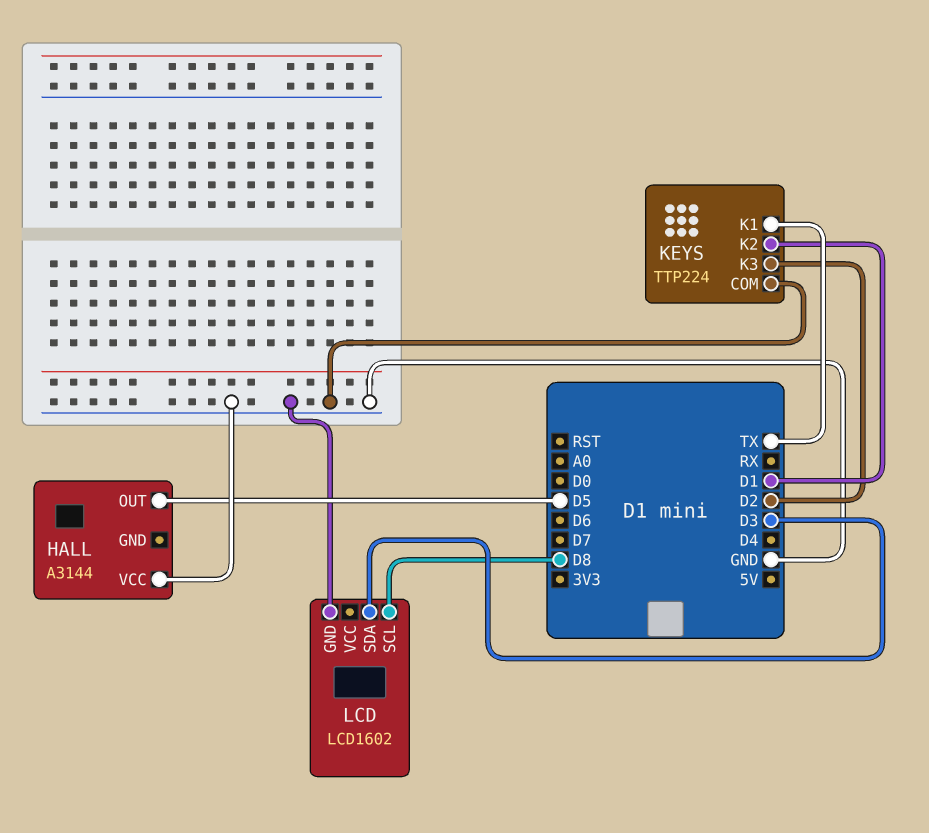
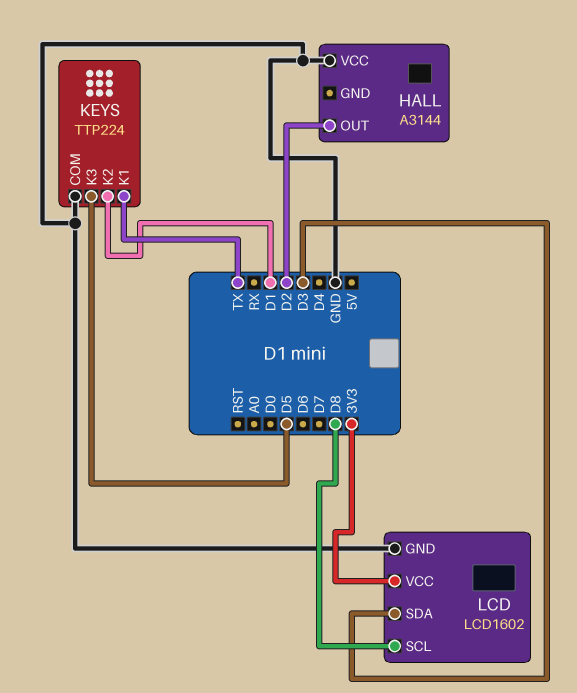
HALL pin OUT: D5 -> D2
KEYS pin K3: D2 -> D5
LCD pin VCC: none -> 3V3

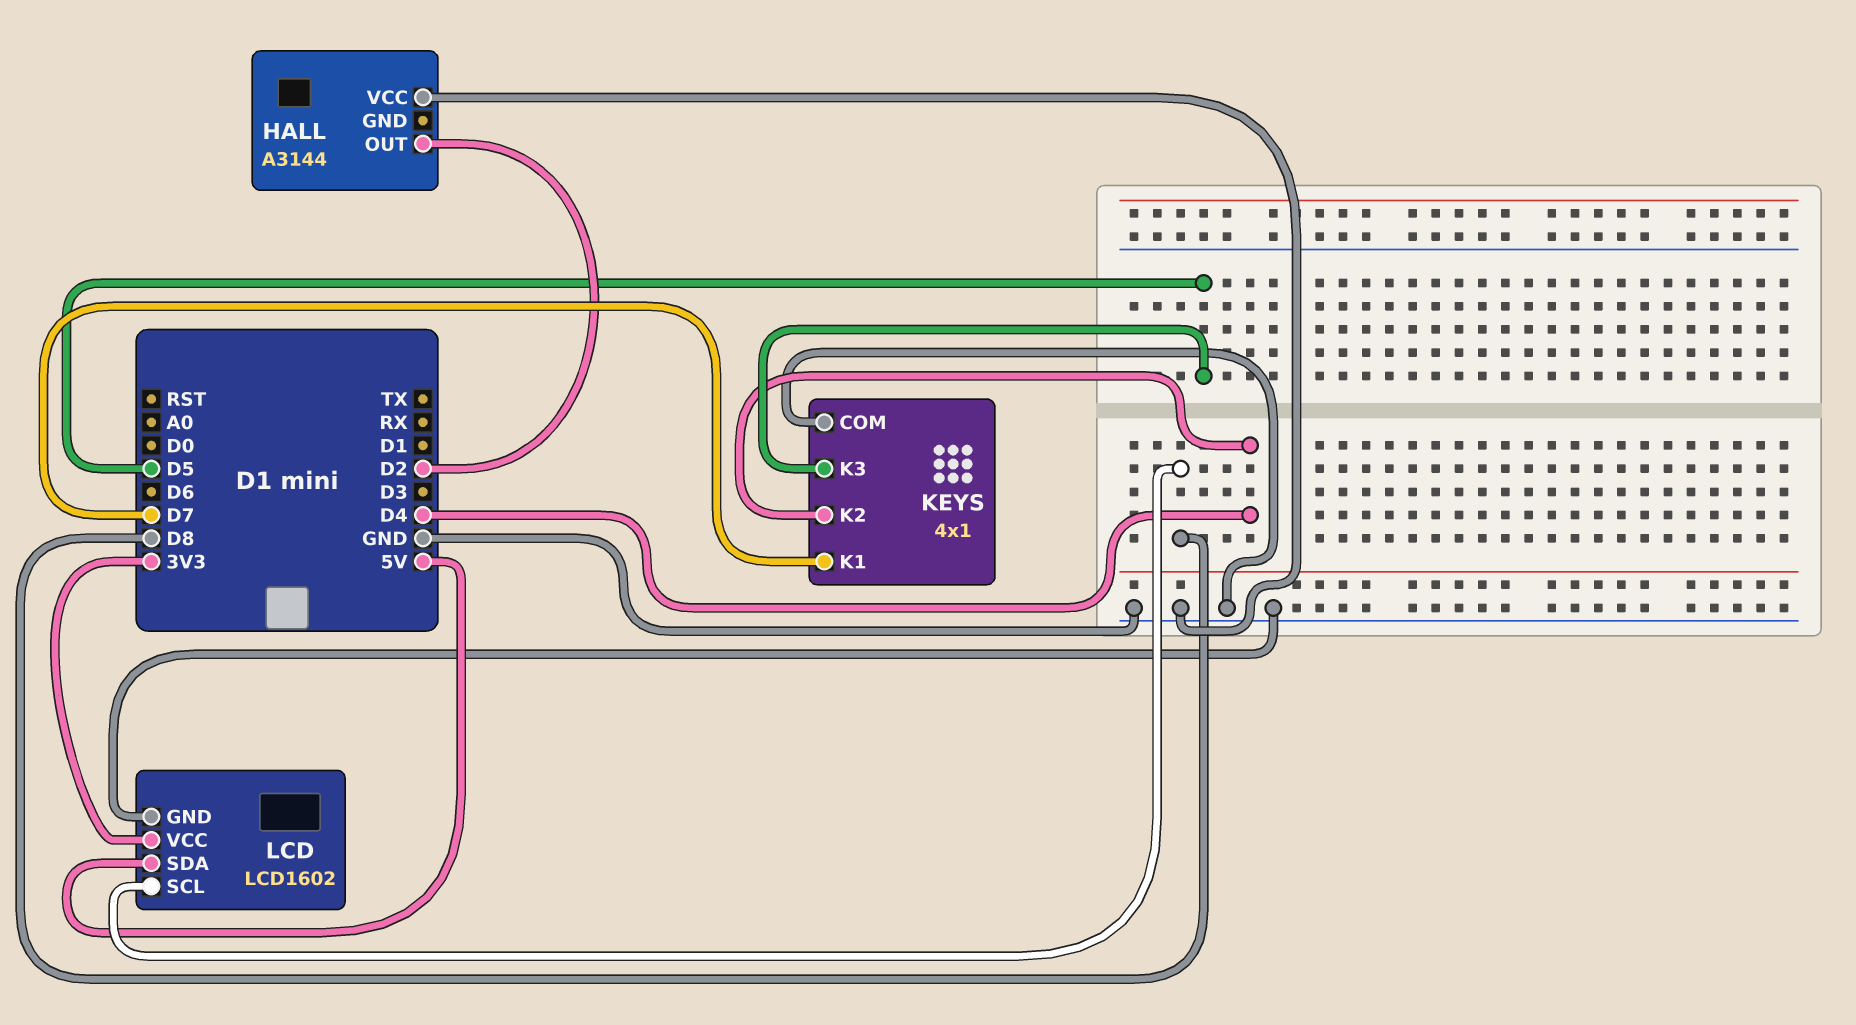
KEYS: TTP224 -> 4x1
KEYS pin K1: TX -> D7
KEYS pin K2: D1 -> D4
LCD pin SDA: D3 -> 5V

